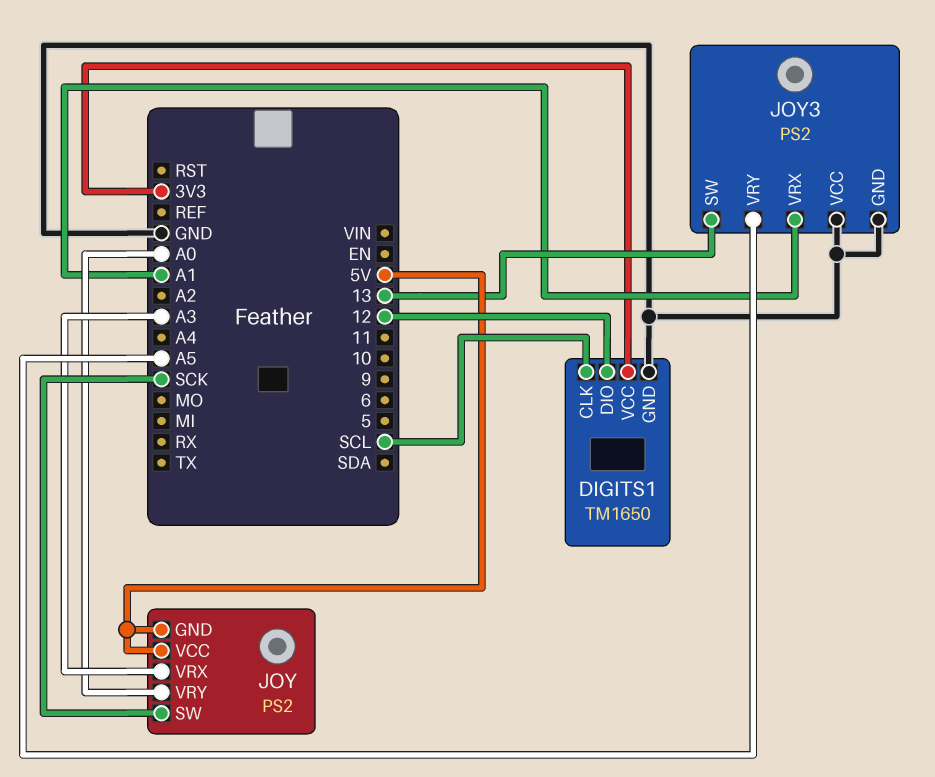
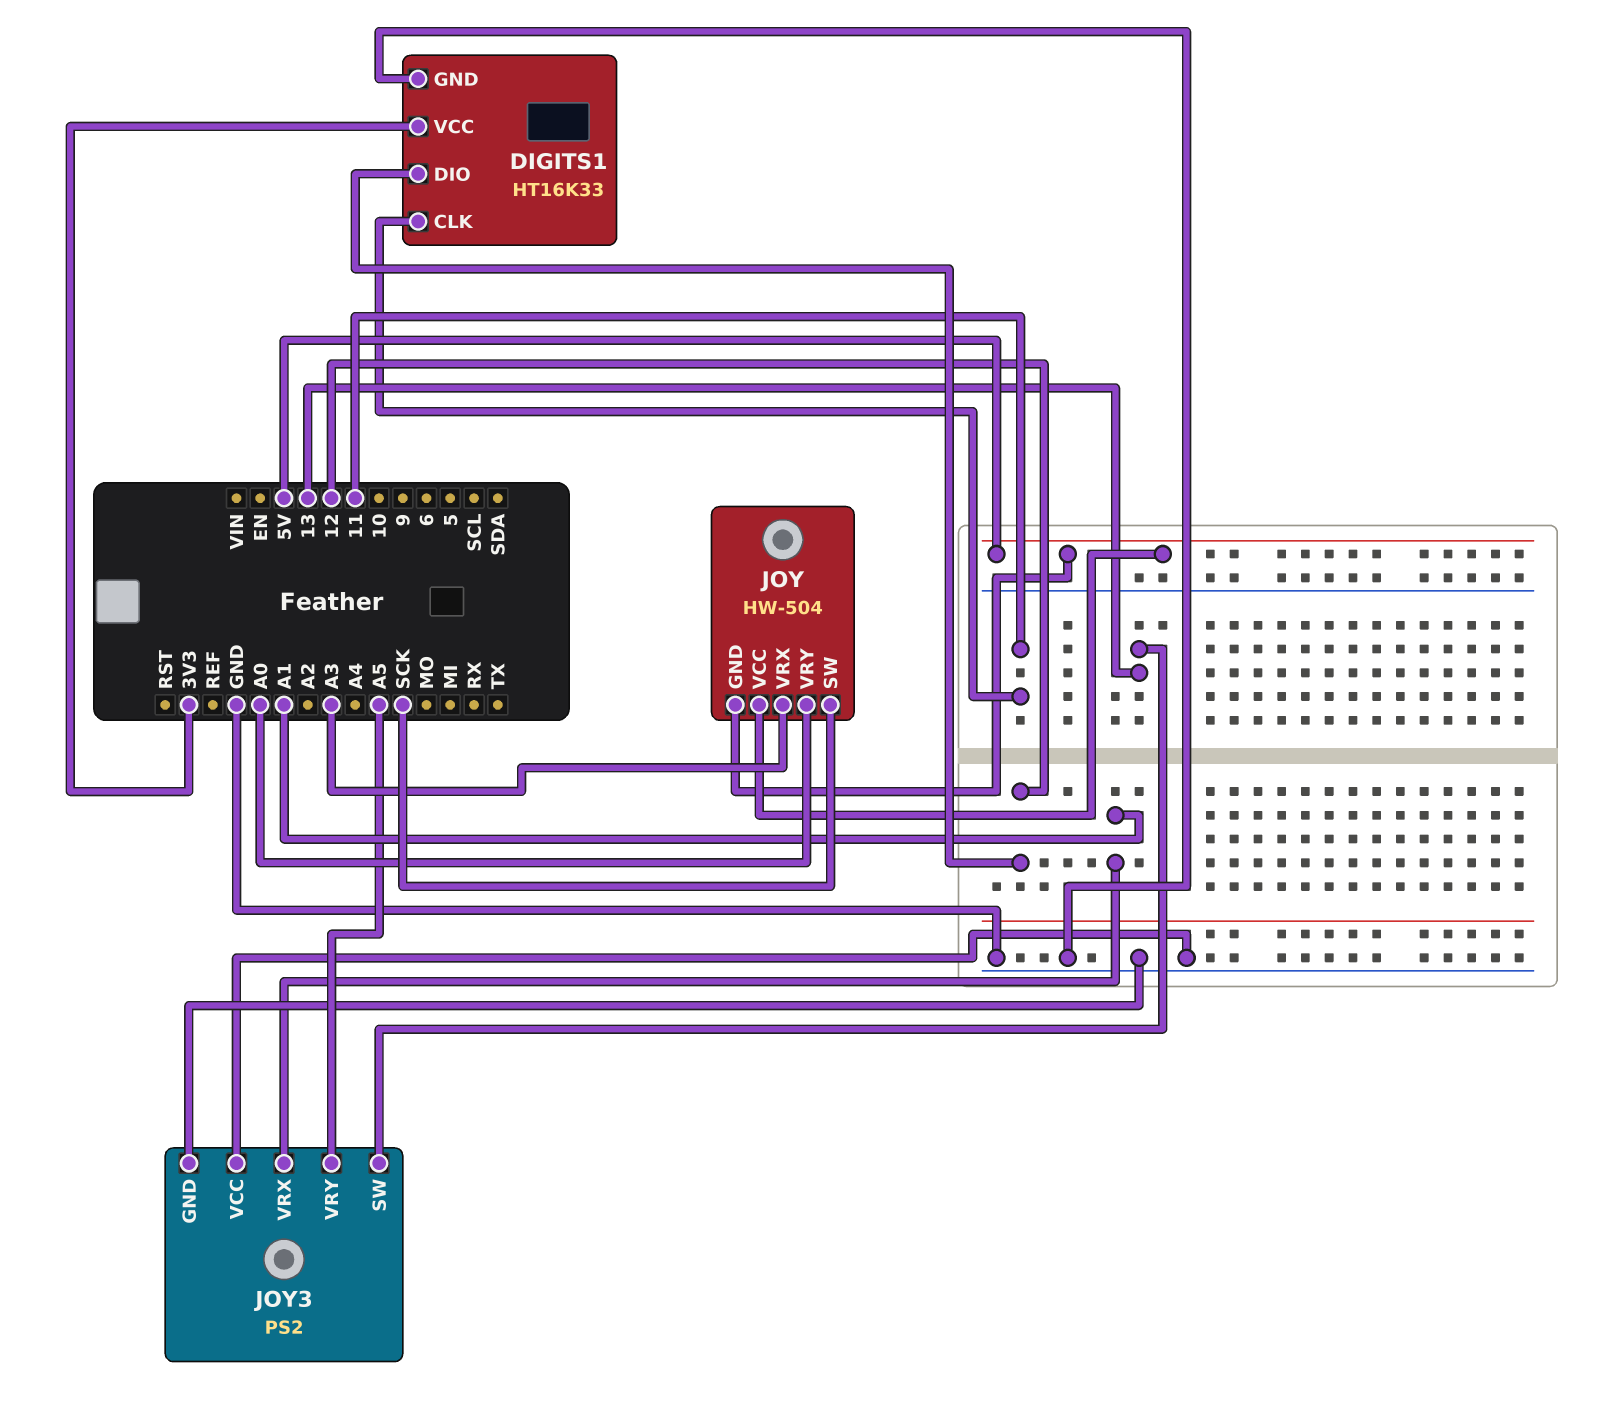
DIGITS1: TM1650 -> HT16K33
DIGITS1 pin CLK: SCL -> 11
JOY: PS2 -> HW-504

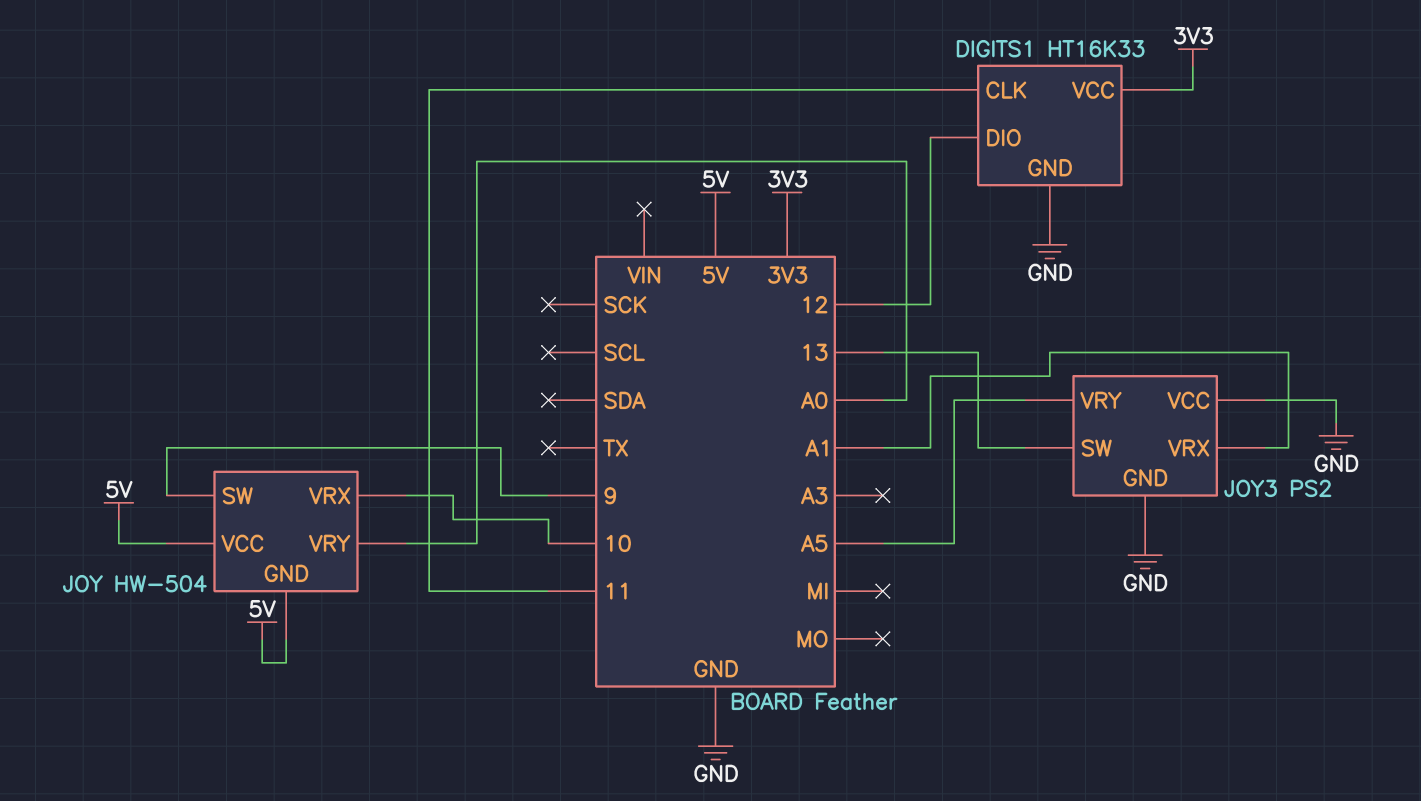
JOY pin SW: SCK -> 9
JOY pin VRX: A3 -> 10

